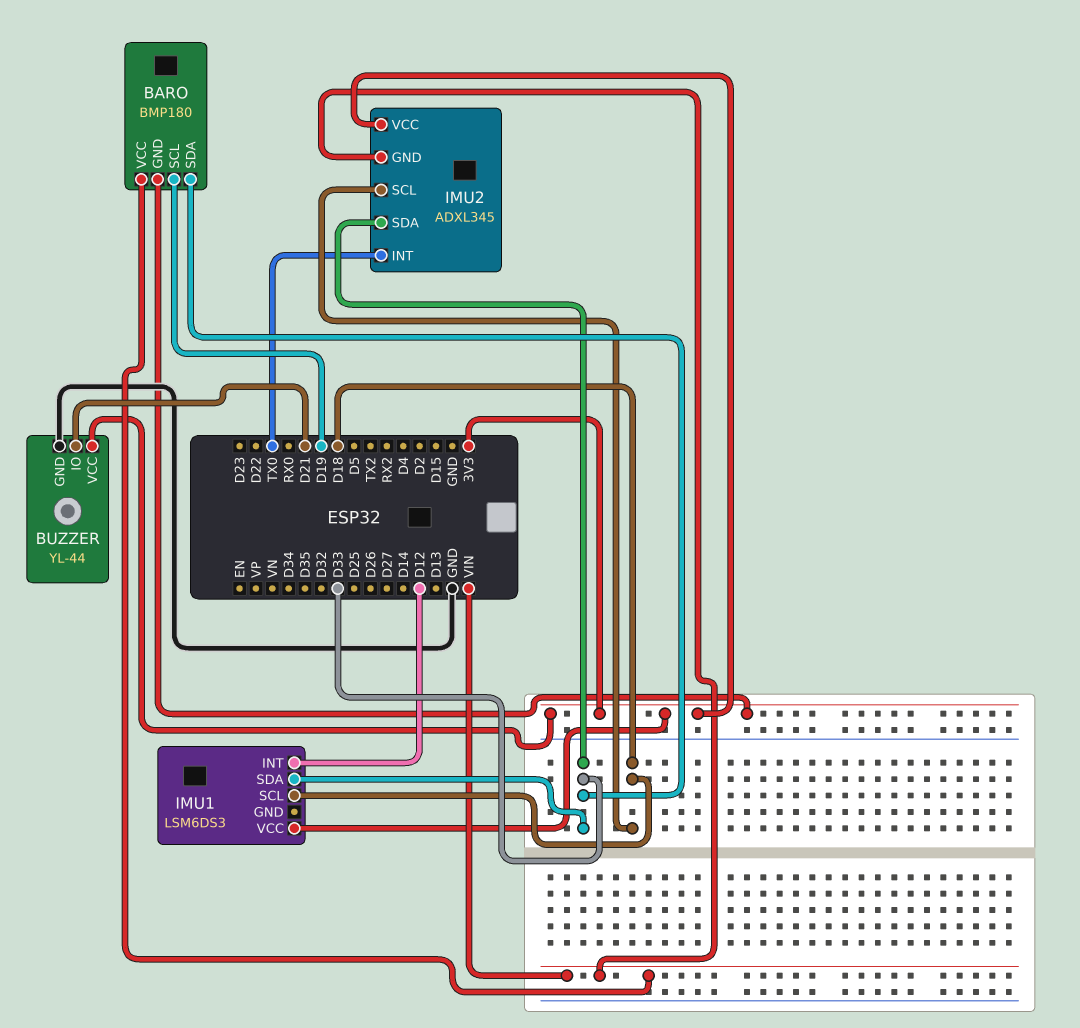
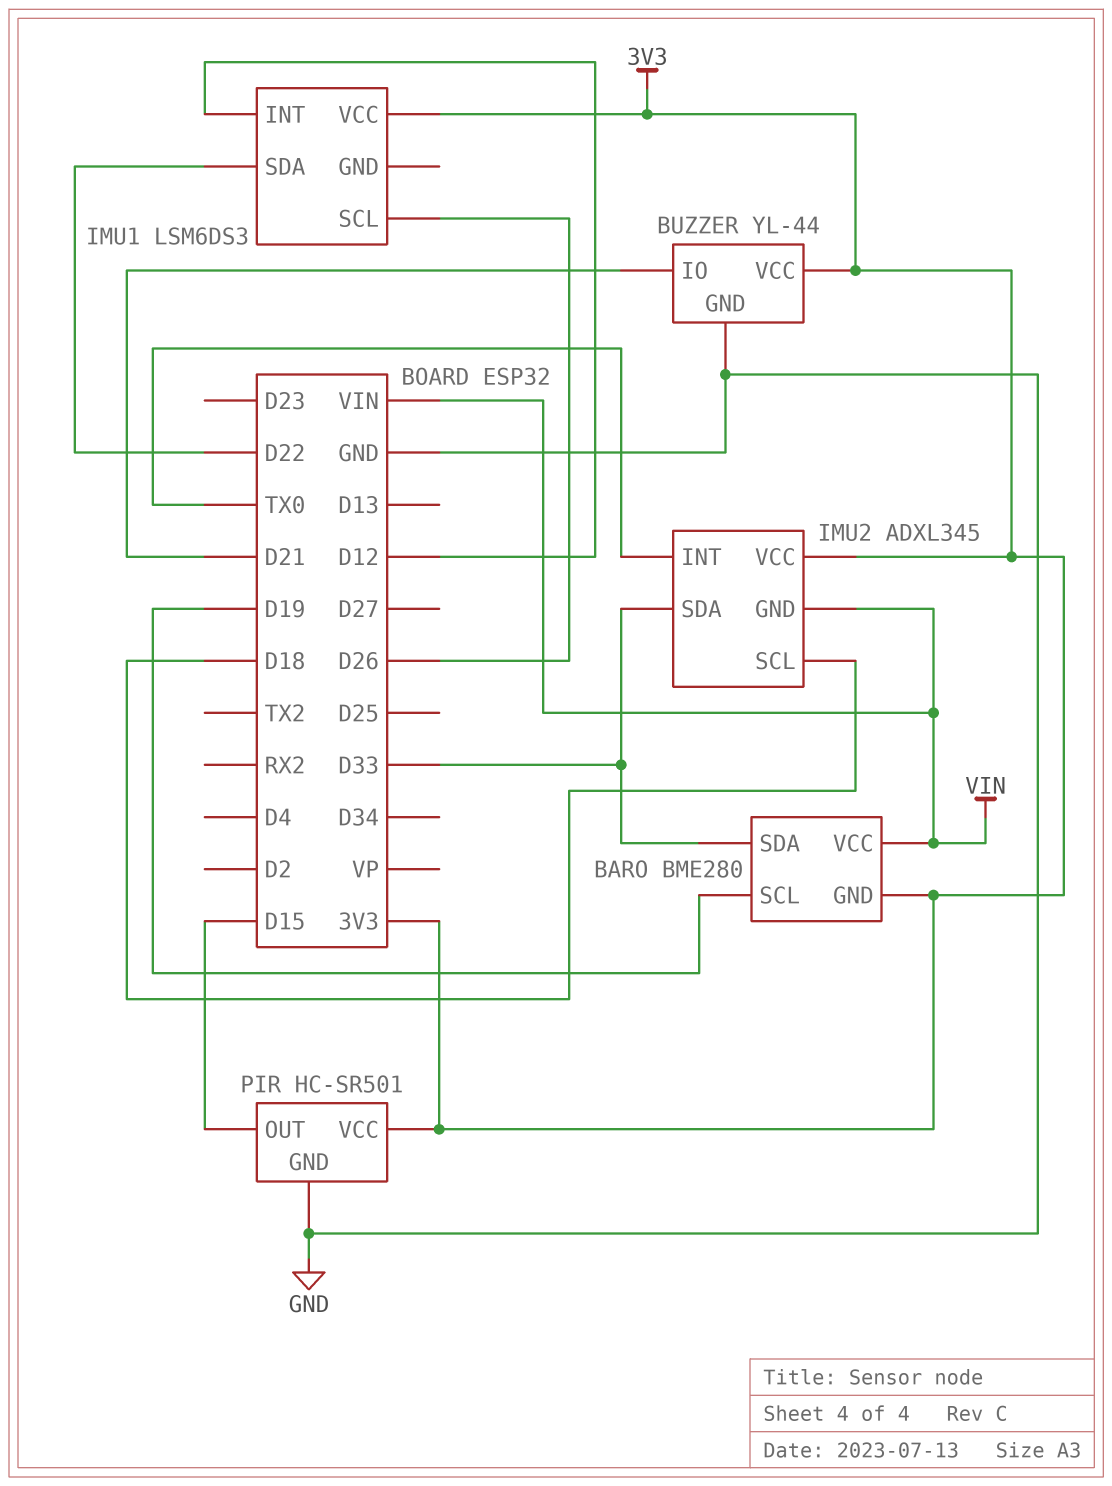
BARO: BMP180 -> BME280
IMU1 pin SCL: D18 -> D26
IMU1 pin SDA: D33 -> D22
PIR: none -> HC-SR501
PIR pin GND: none -> GND
PIR pin OUT: none -> D15
PIR pin VCC: none -> 3V3

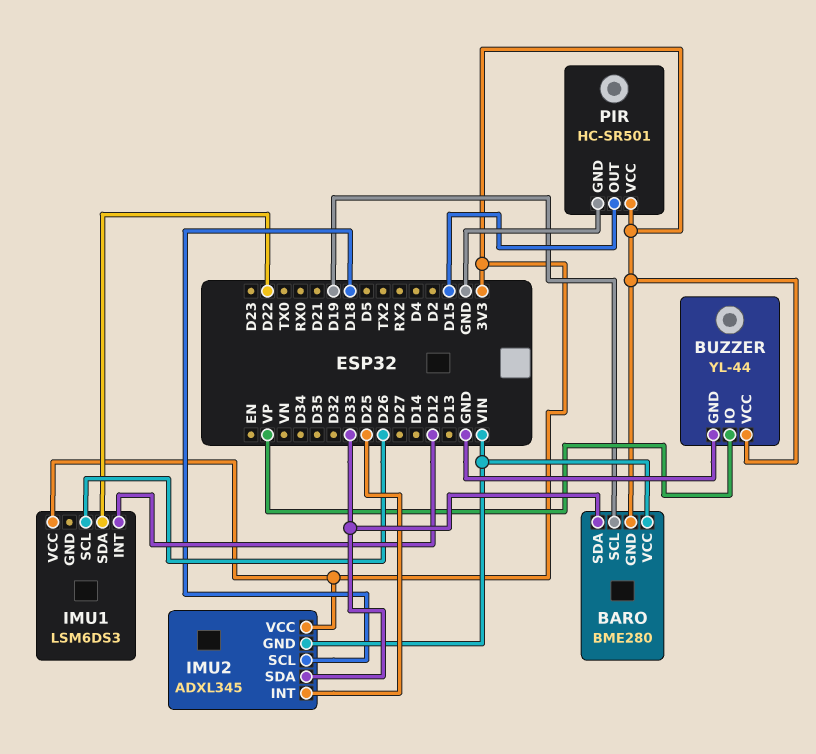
BUZZER pin IO: D21 -> VP
IMU2 pin INT: TX0 -> D25

